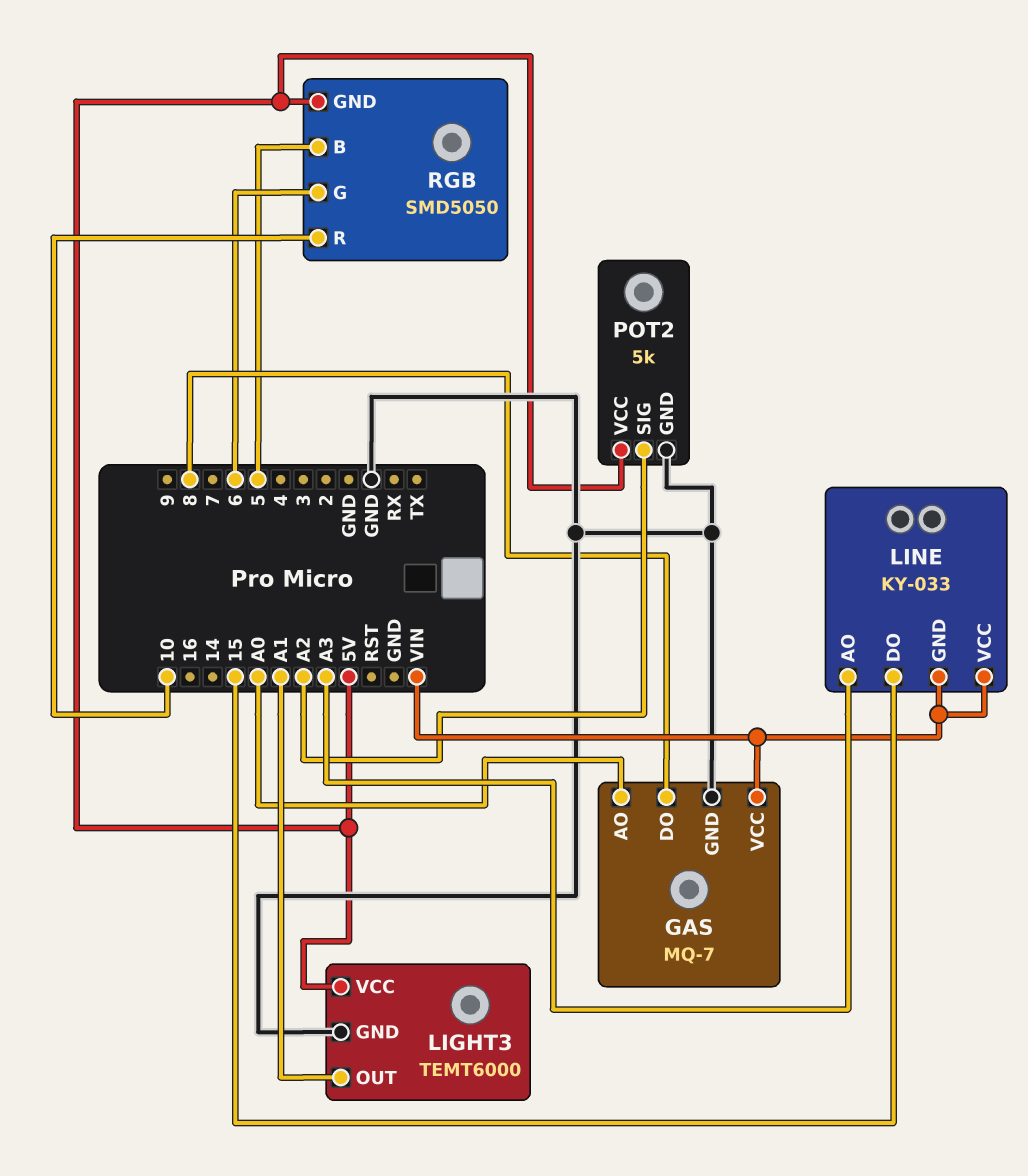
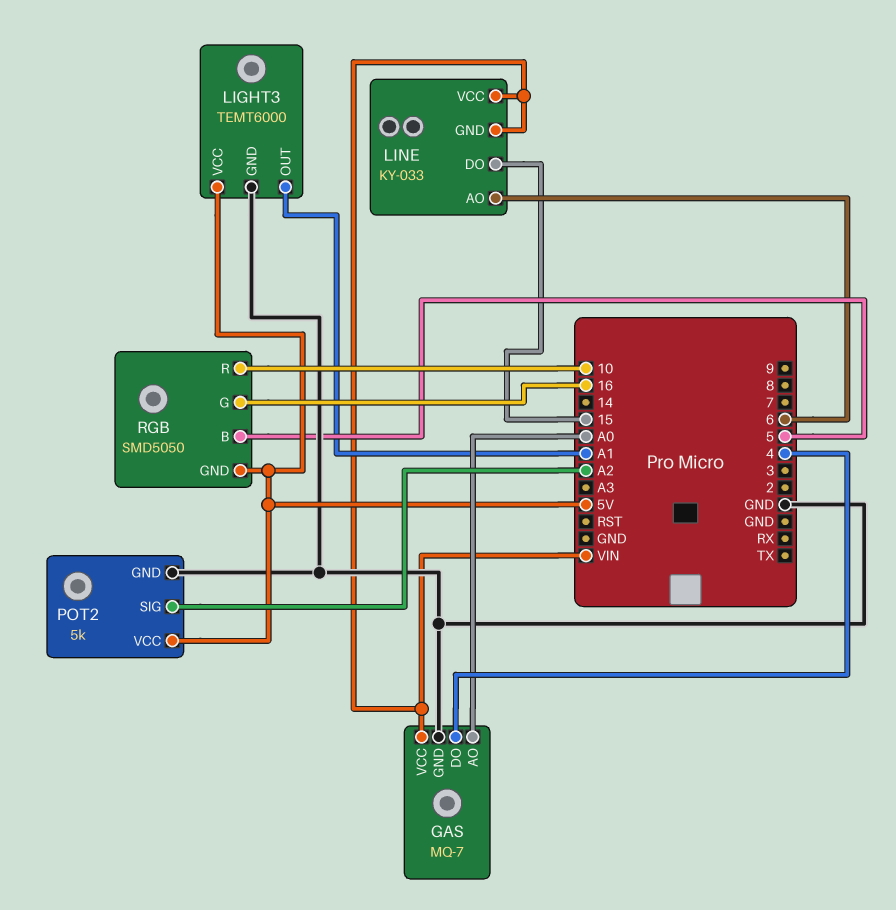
GAS pin DO: 8 -> 4
LINE pin AO: A3 -> 6
RGB pin G: 6 -> 16

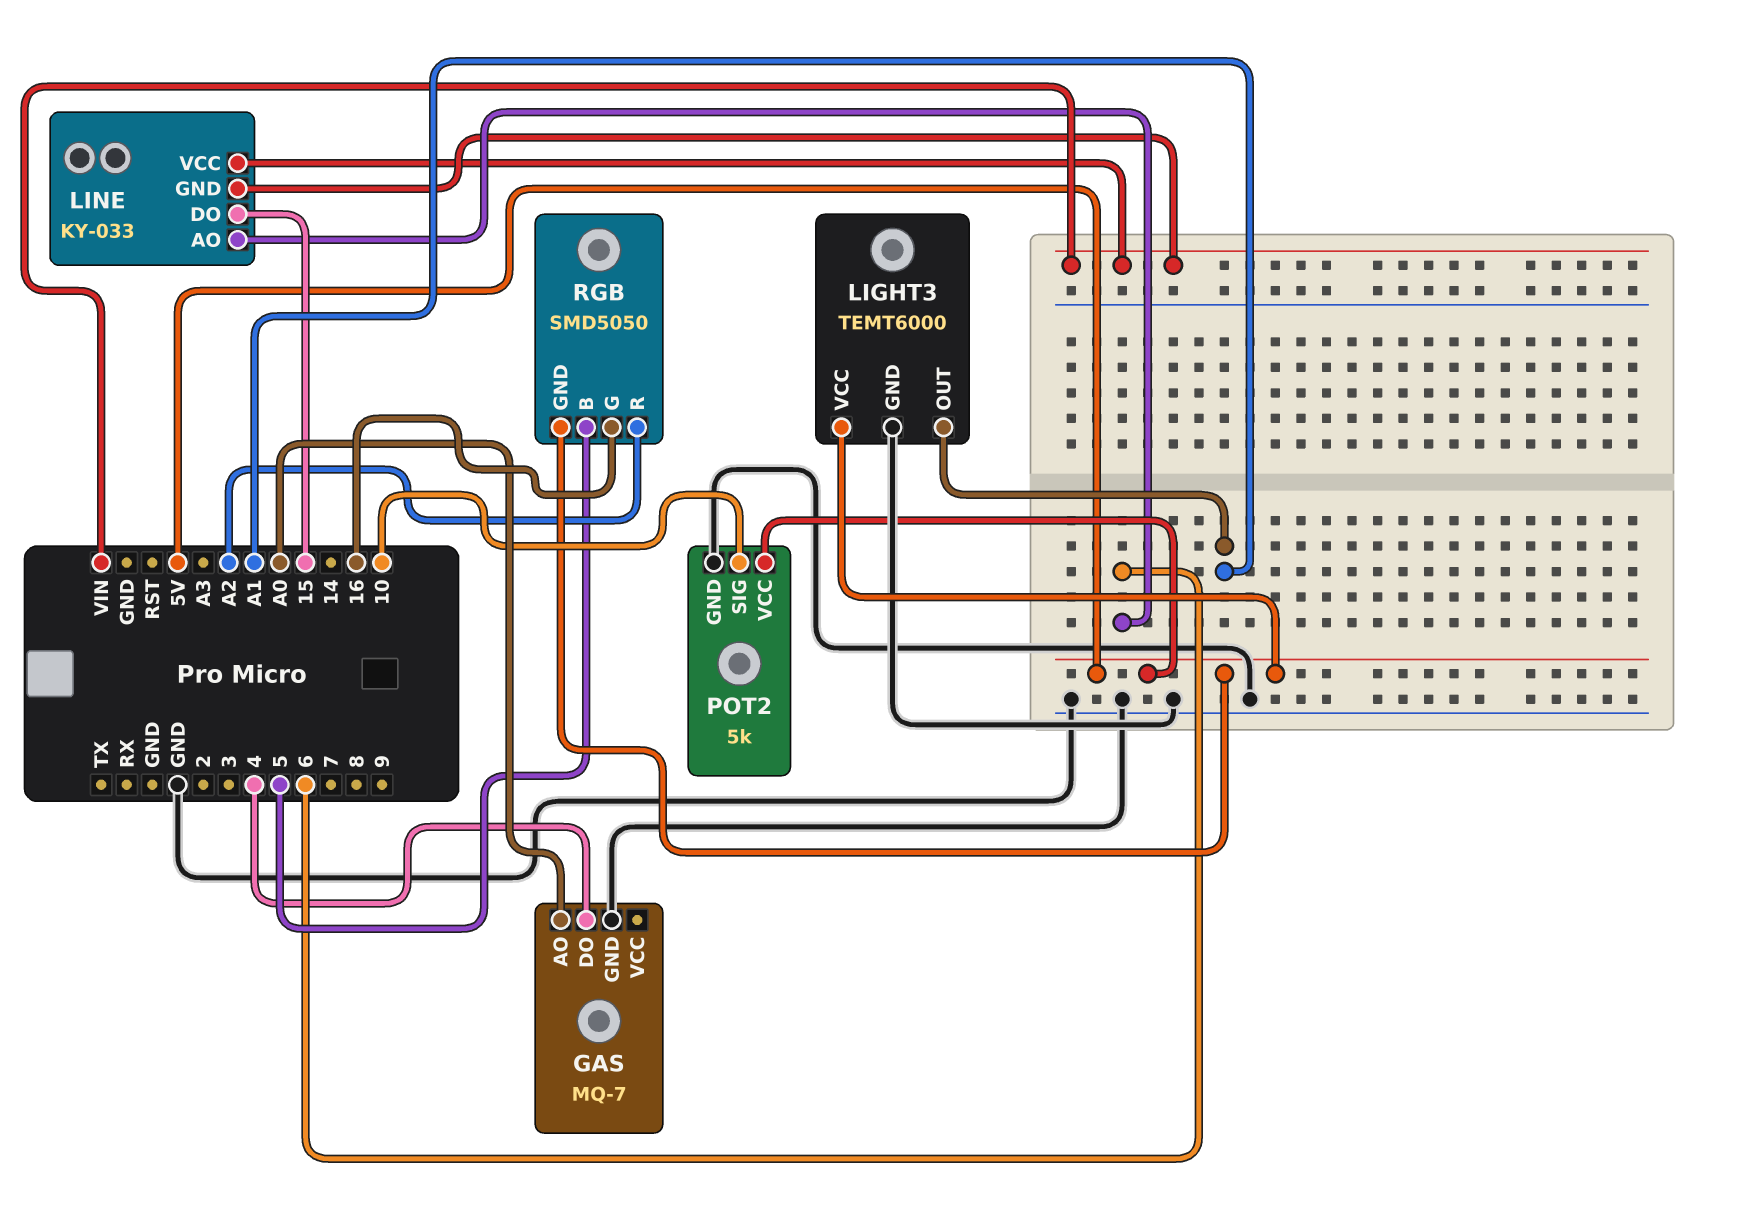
GAS pin VCC: VIN -> none
POT2 pin SIG: A2 -> 10
RGB pin R: 10 -> A2

